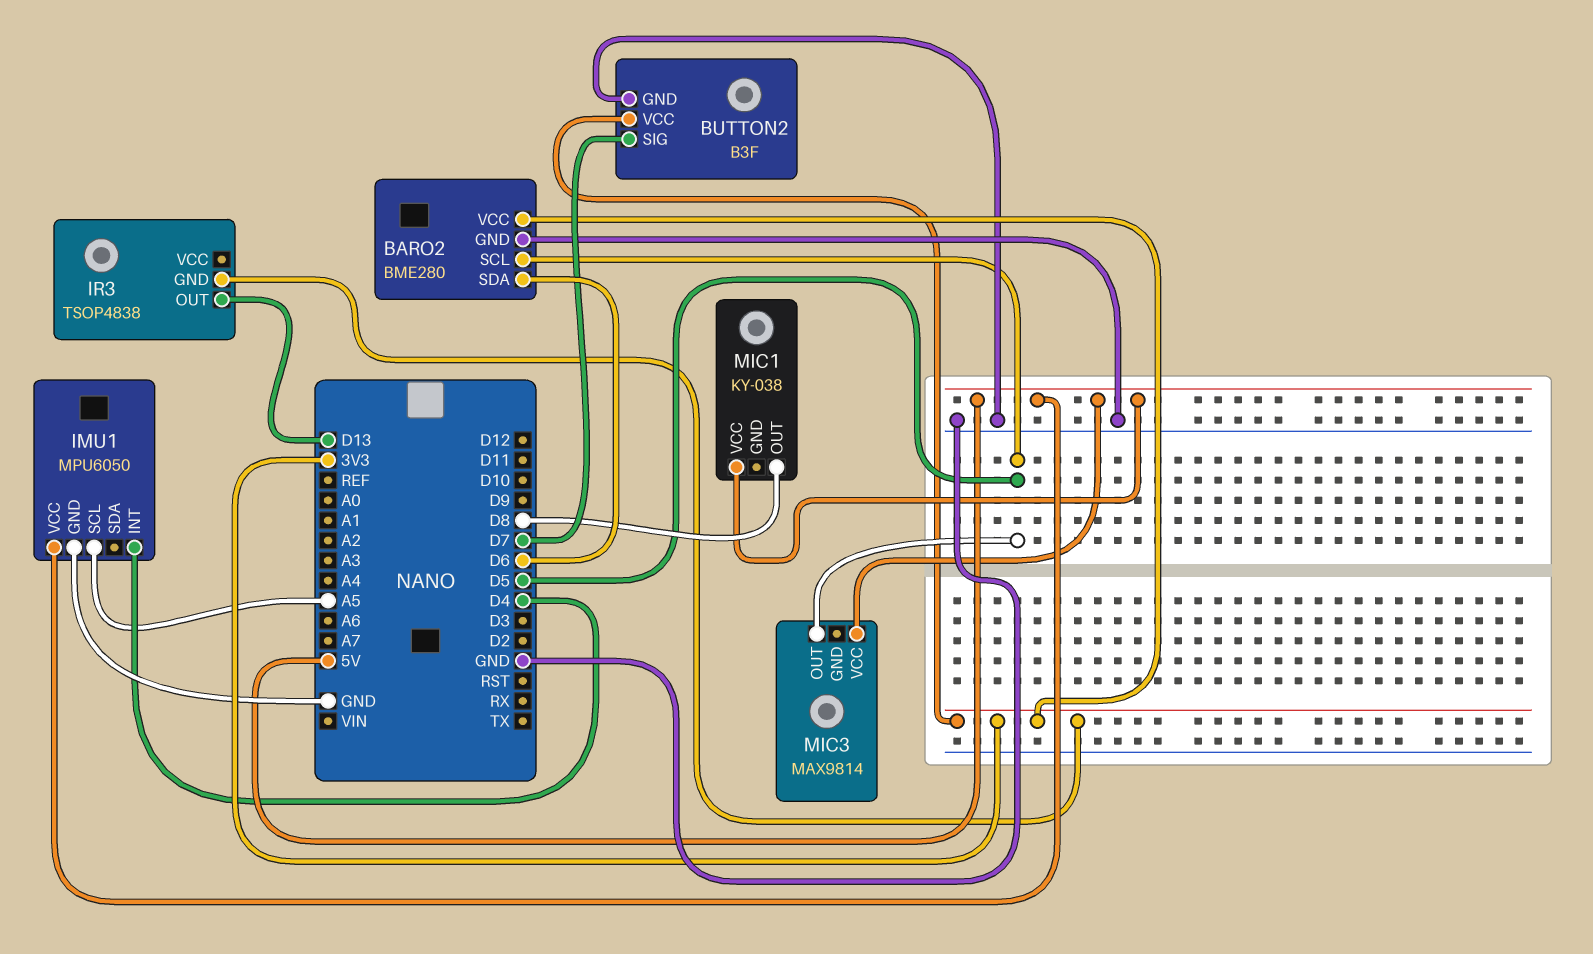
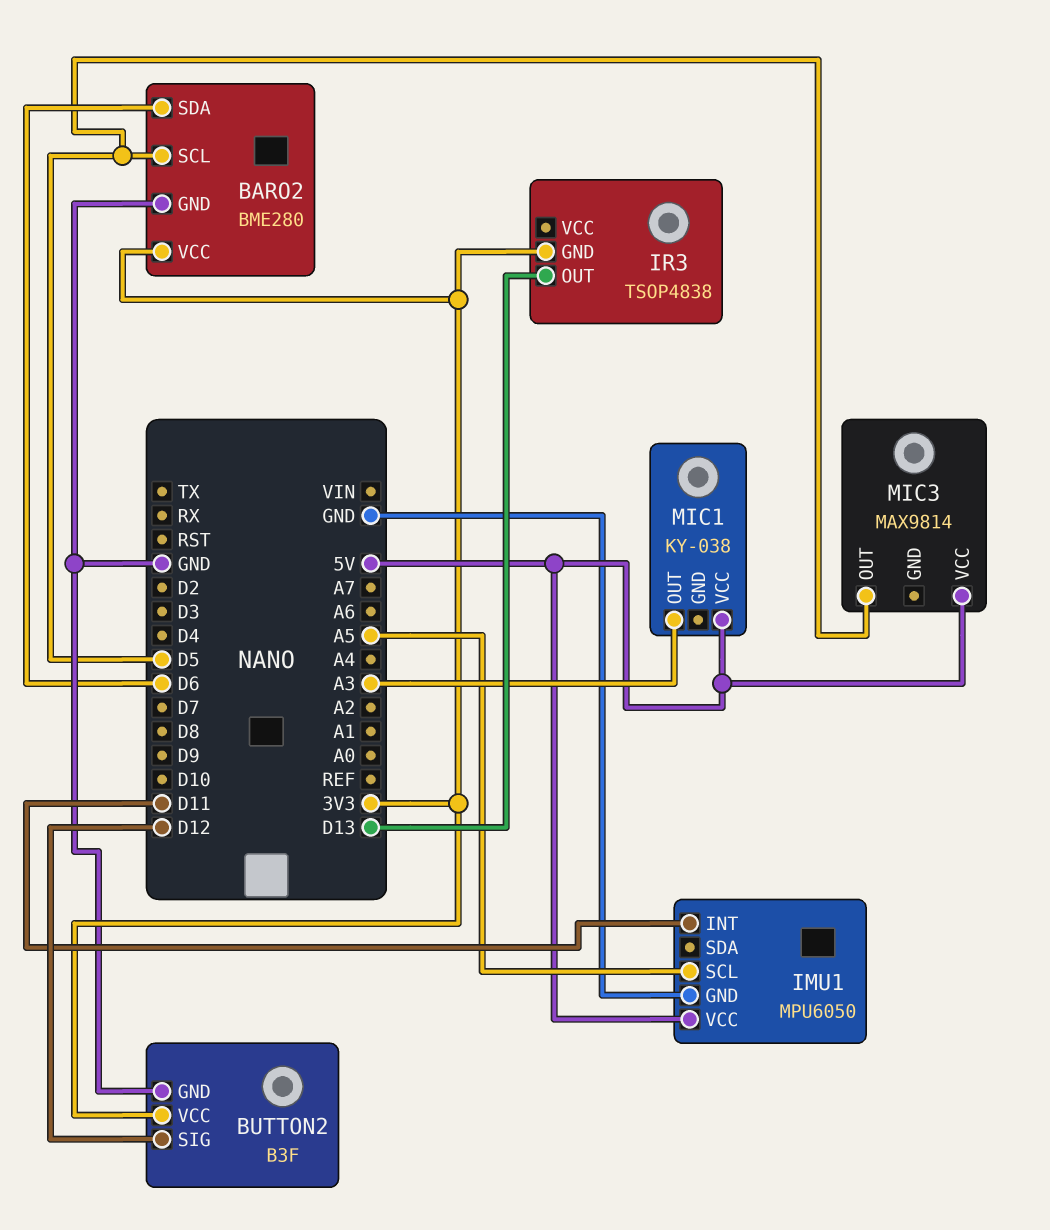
BUTTON2 pin SIG: D7 -> D12
IMU1 pin INT: D4 -> D11
MIC1 pin OUT: D8 -> A3

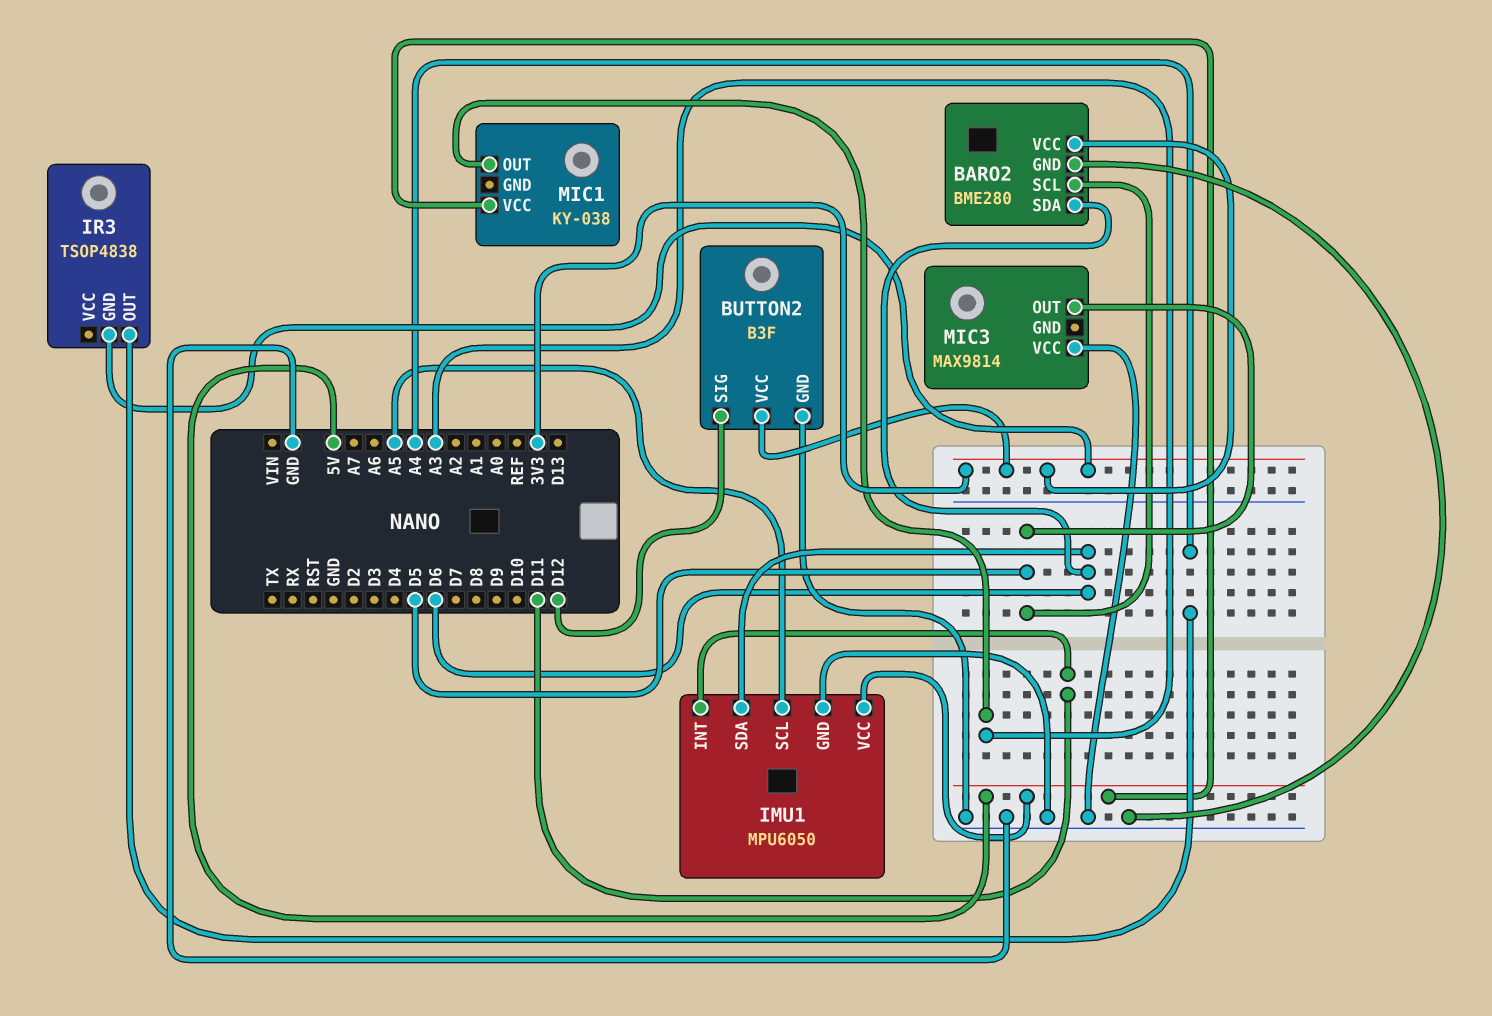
IMU1 pin SDA: none -> D6
IR3 pin OUT: D13 -> A4
MIC3 pin VCC: 5V -> GND

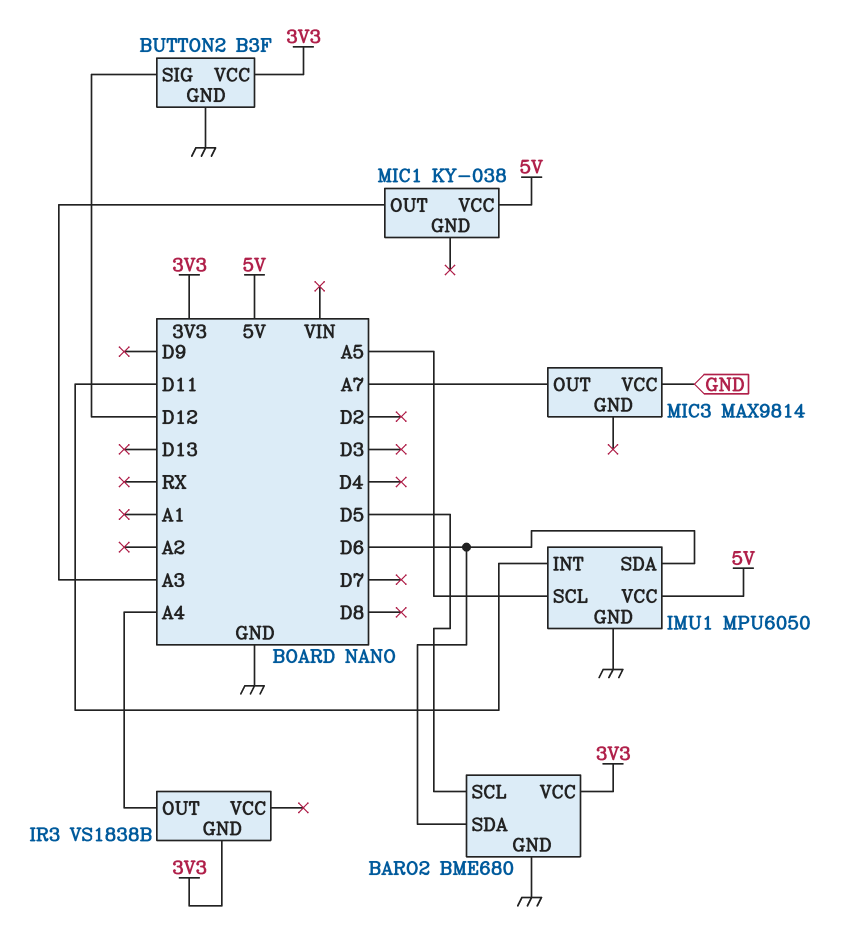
BARO2: BME280 -> BME680
IR3: TSOP4838 -> VS1838B
MIC3 pin OUT: D5 -> A7

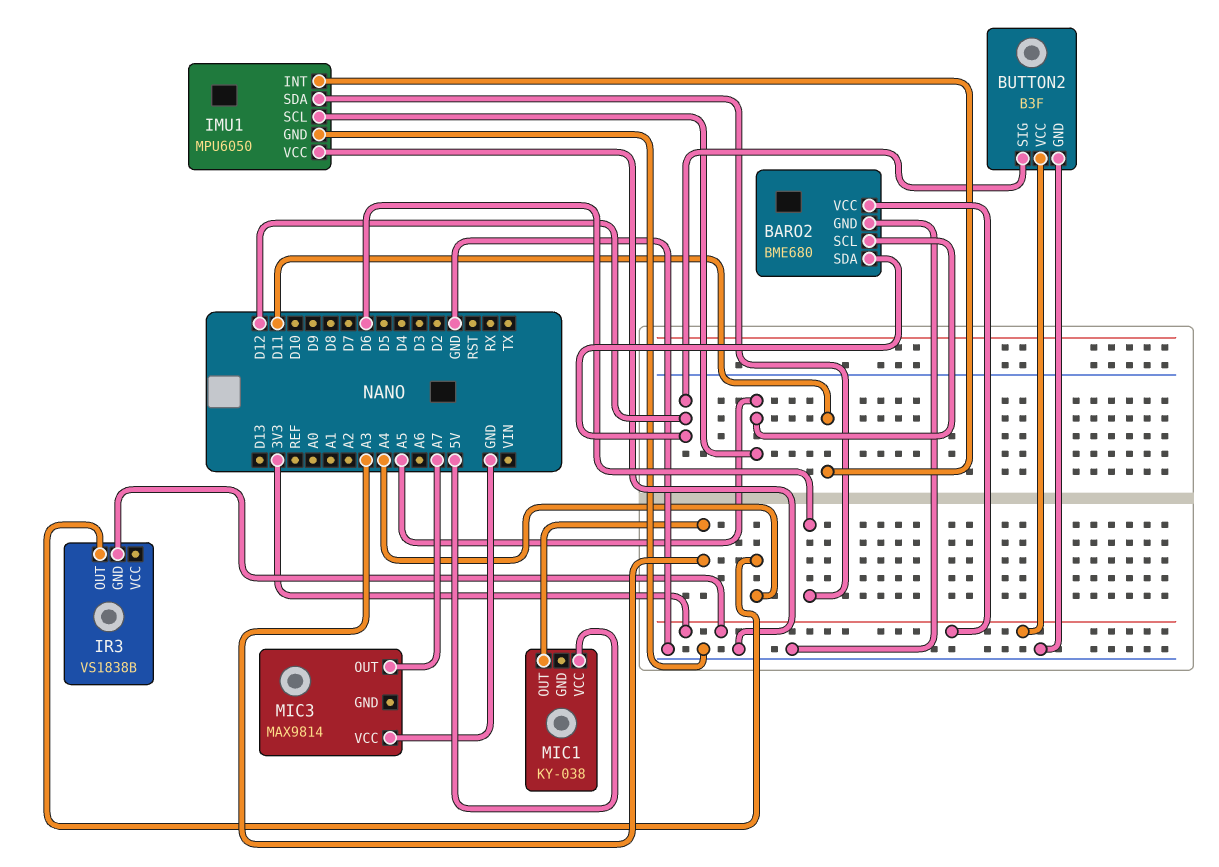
BARO2 pin SCL: D5 -> A5
BARO2 pin SDA: D6 -> D12
IMU1 pin VCC: 5V -> GND

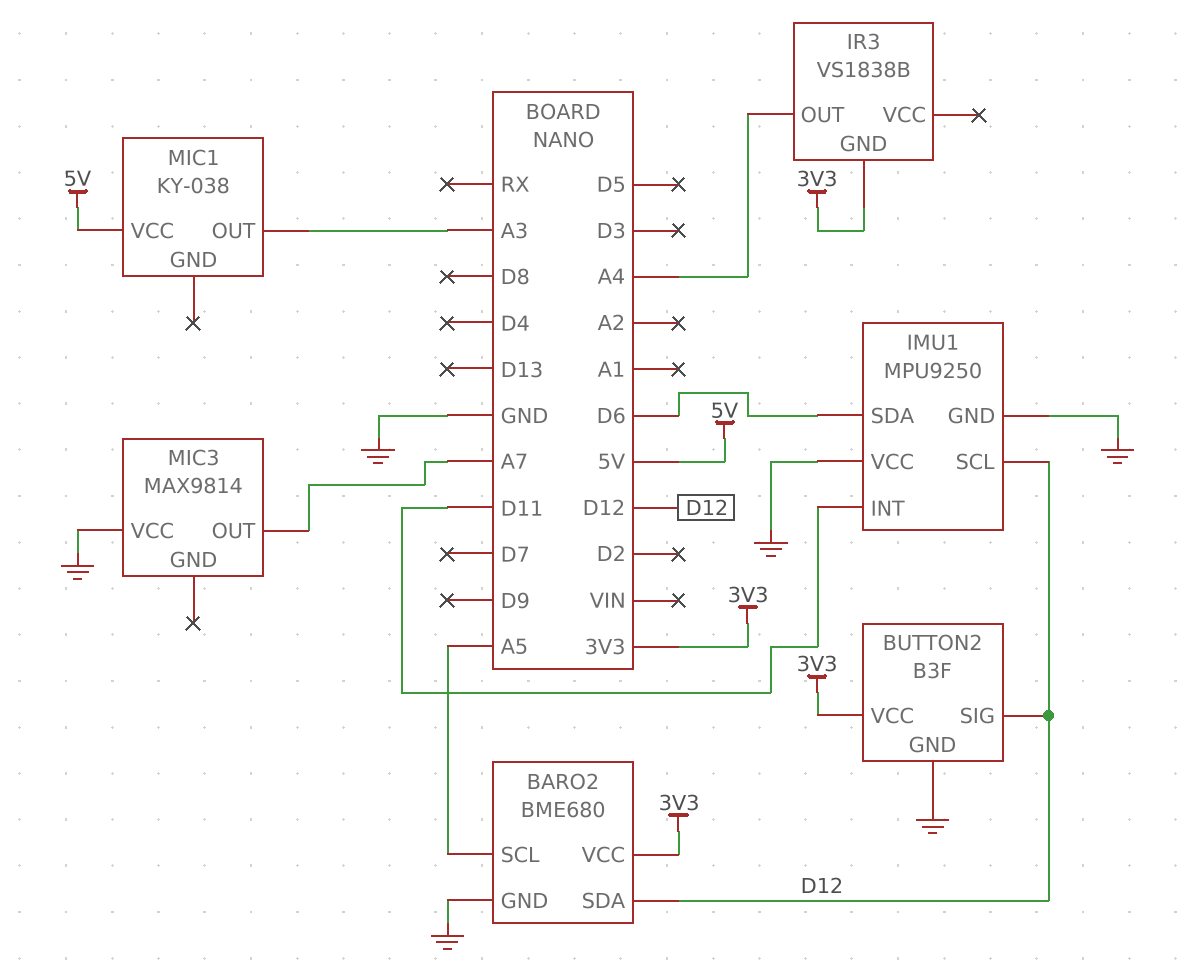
IMU1: MPU6050 -> MPU9250
IMU1 pin SCL: A5 -> D12

